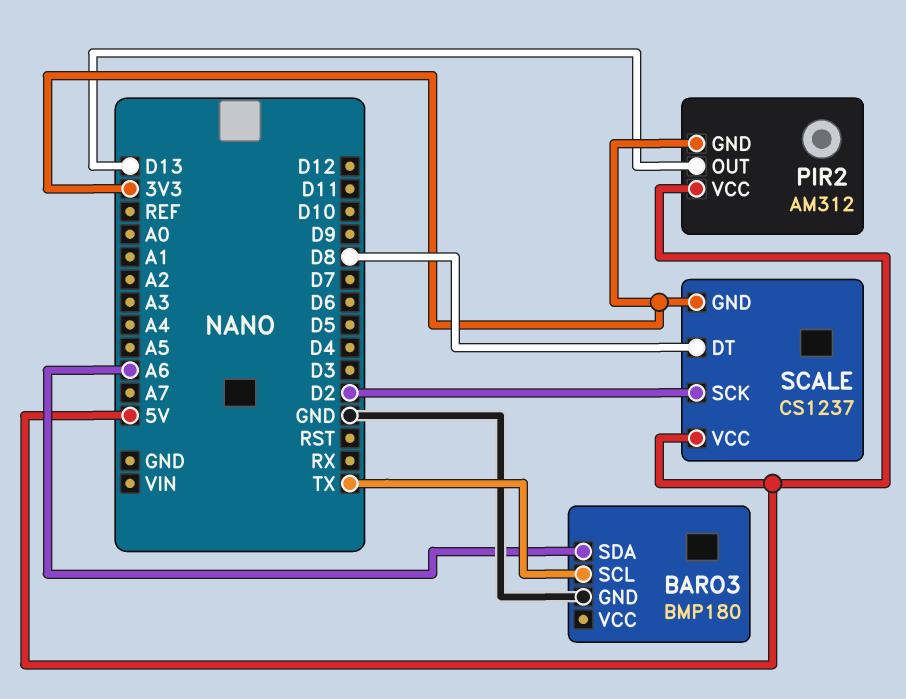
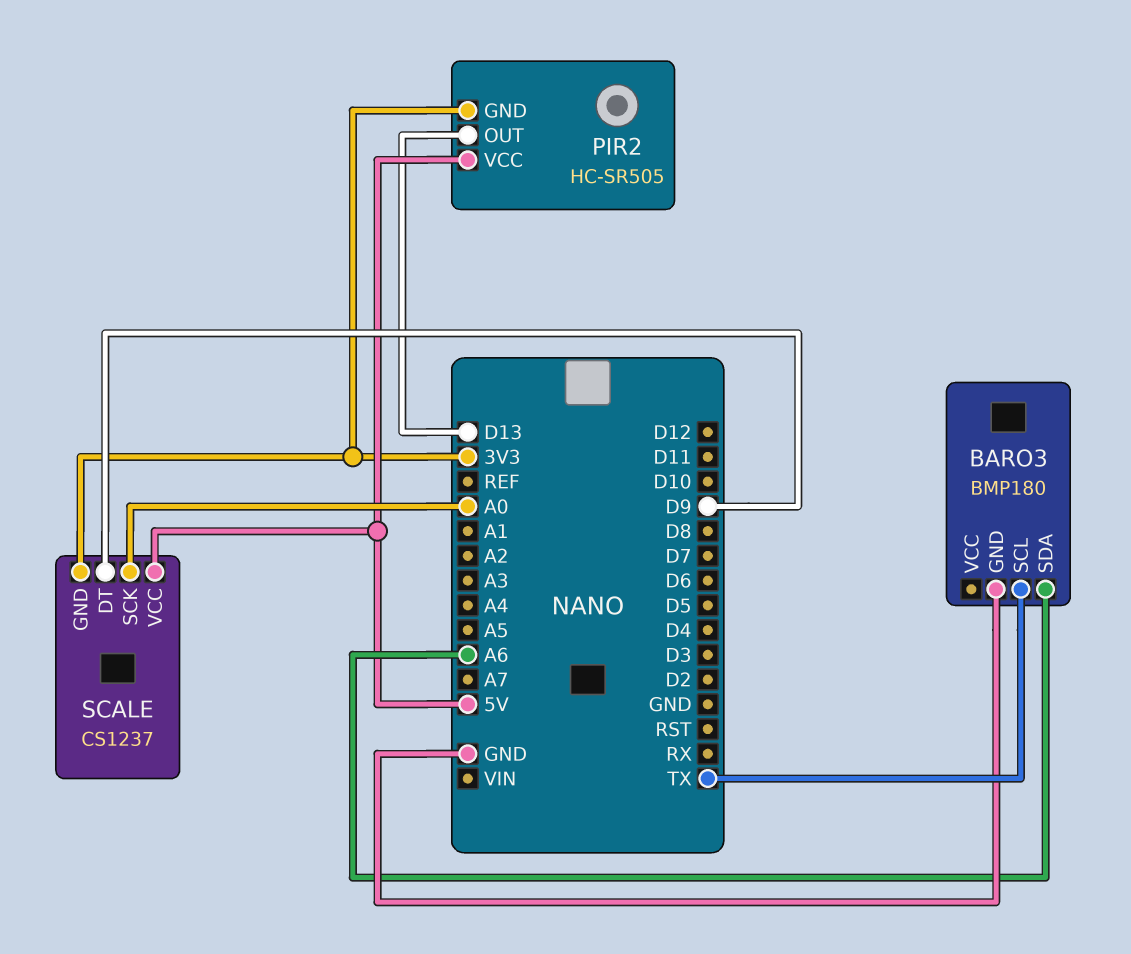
PIR2: AM312 -> HC-SR505
SCALE pin DT: D8 -> D9
SCALE pin SCK: D2 -> A0

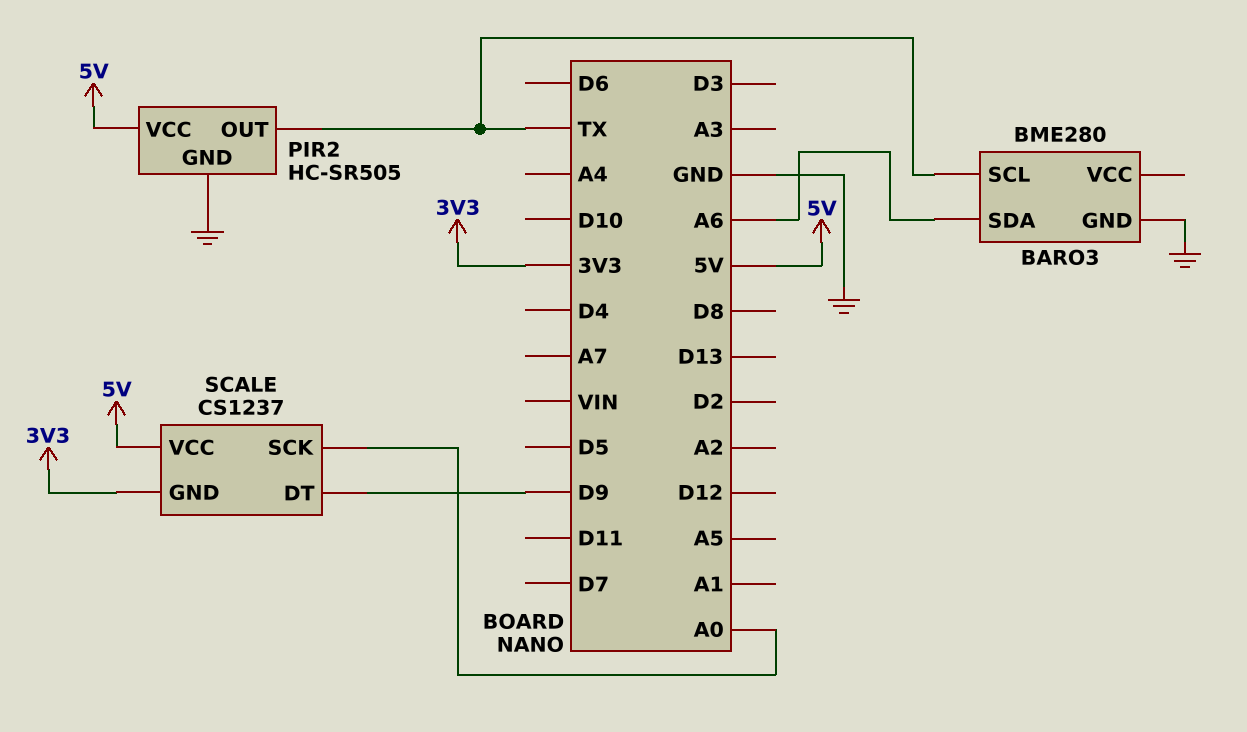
BARO3: BMP180 -> BME280
PIR2 pin GND: 3V3 -> GND
PIR2 pin OUT: D13 -> TX

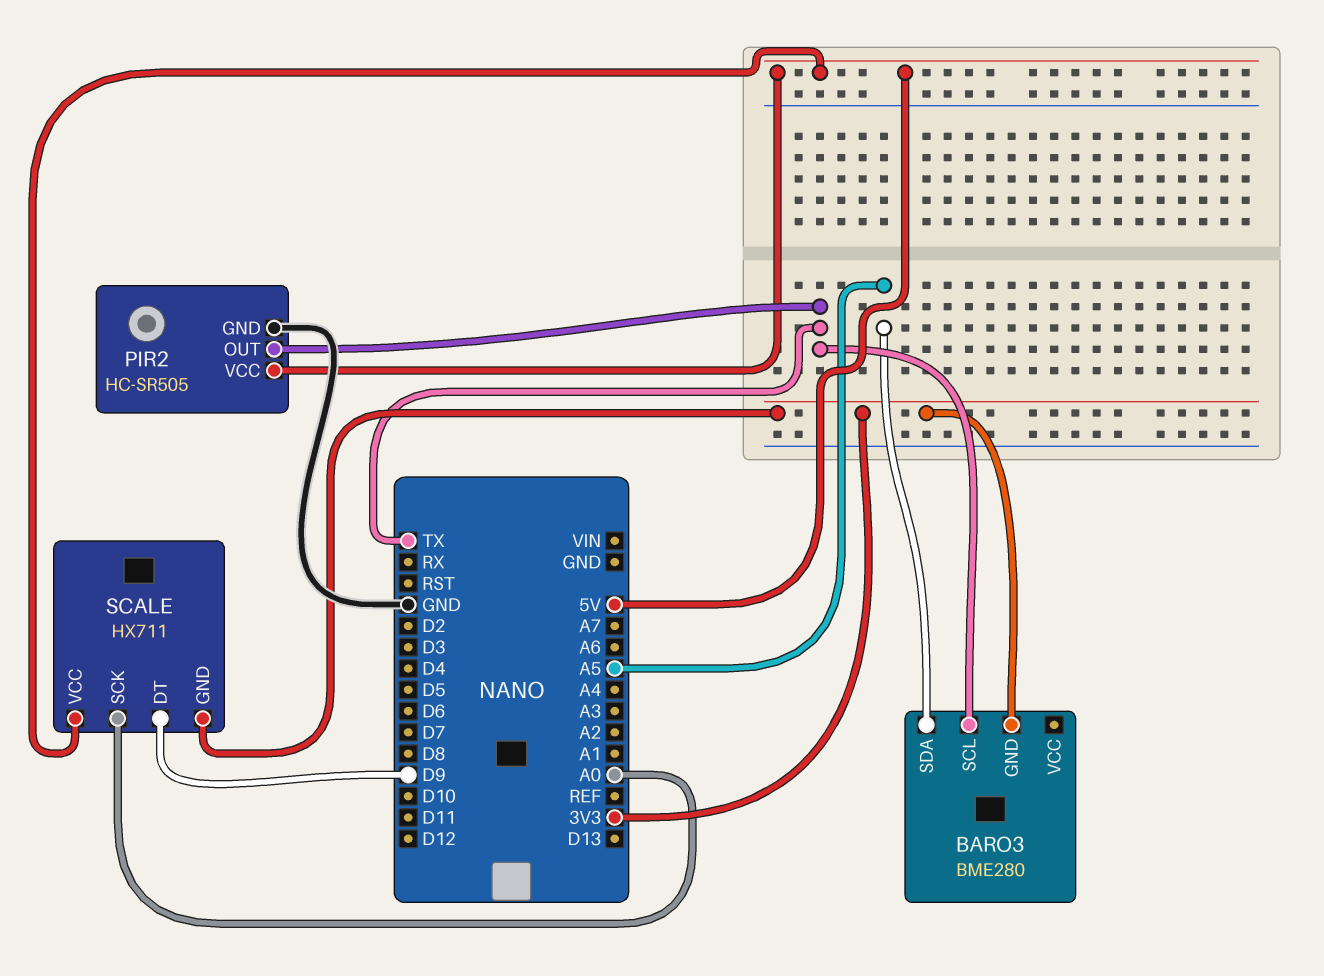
BARO3 pin GND: GND -> 3V3
BARO3 pin SDA: A6 -> A5
SCALE: CS1237 -> HX711

